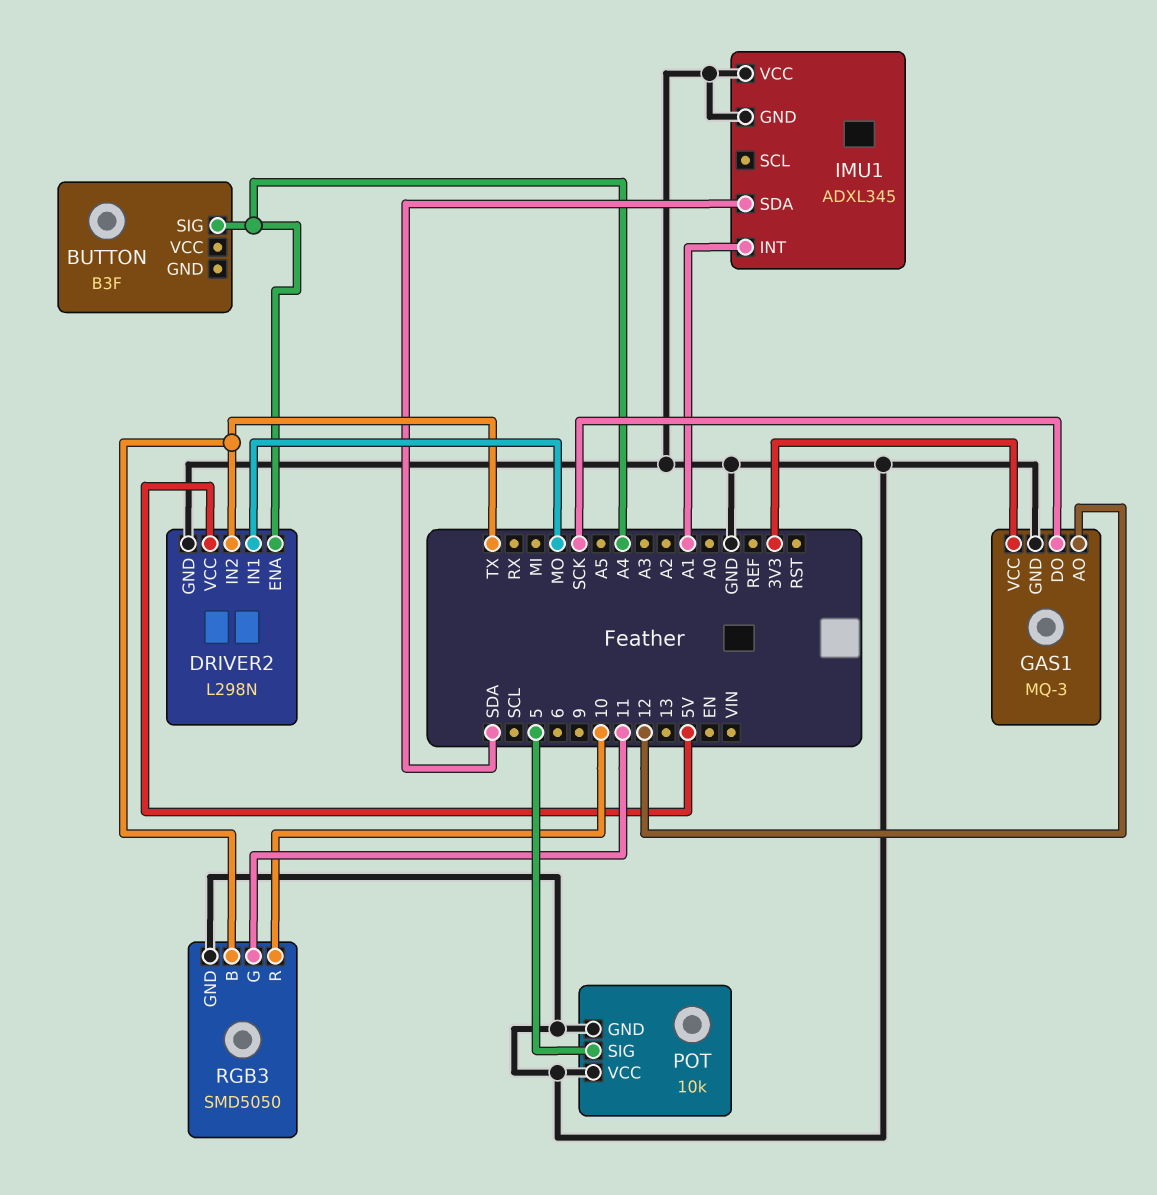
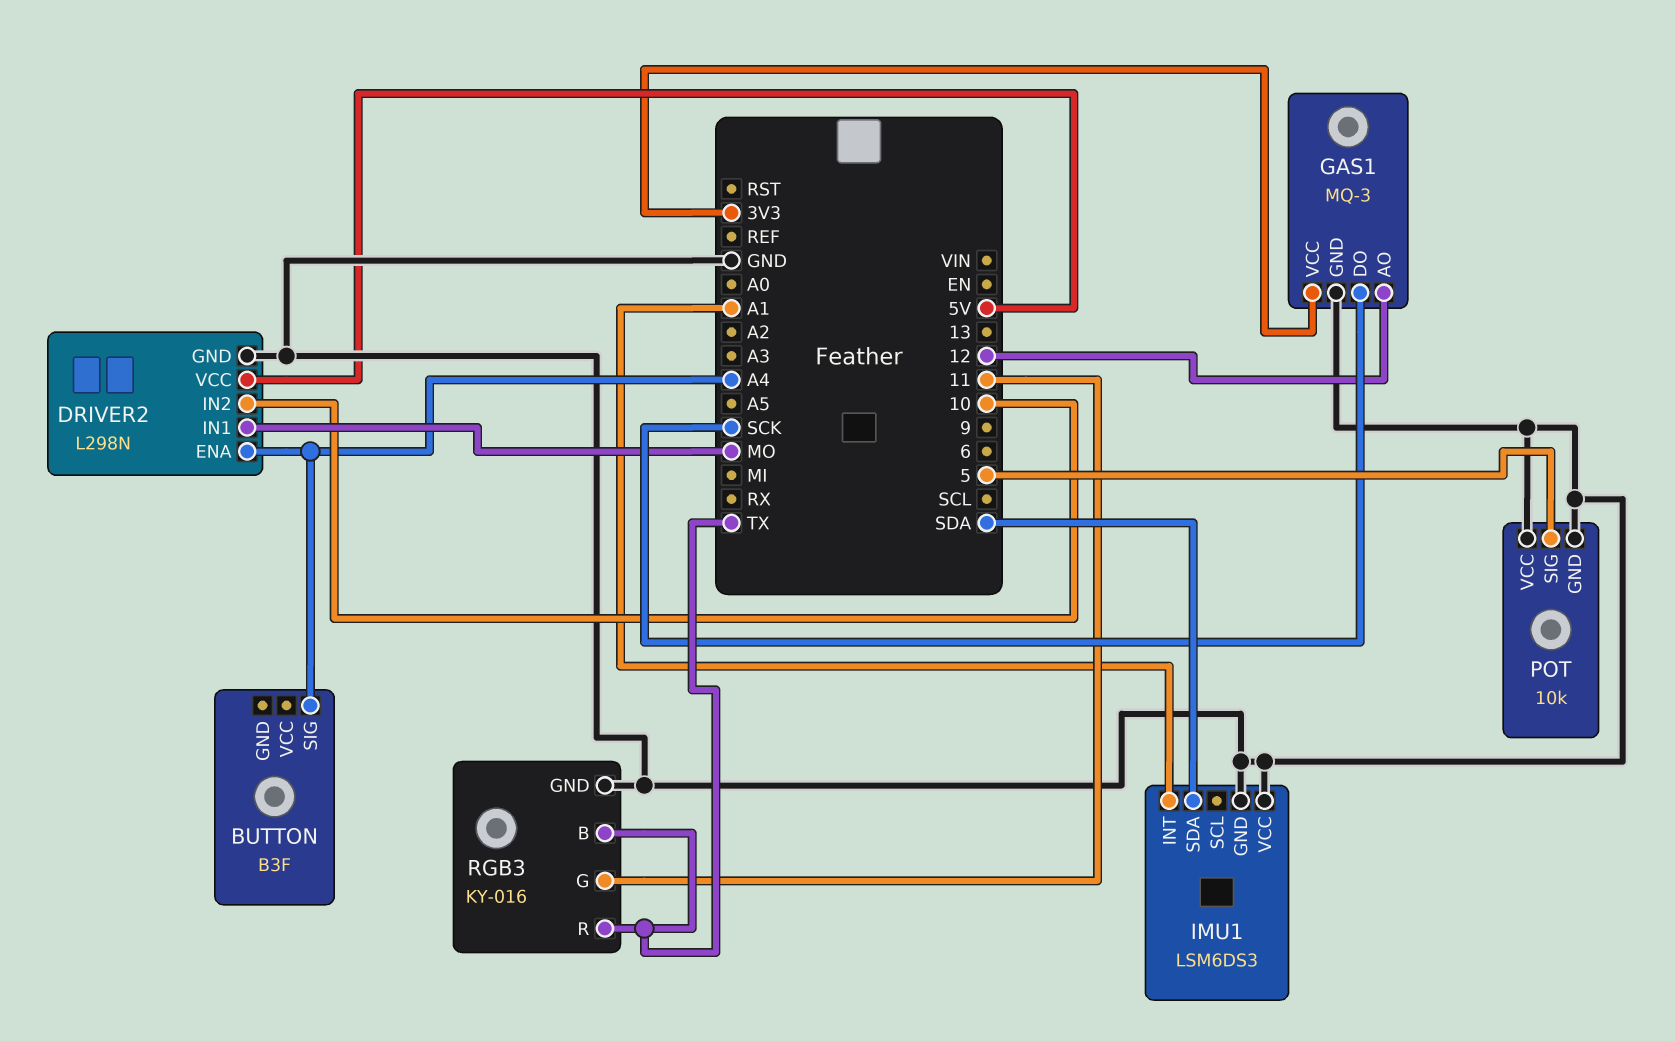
DRIVER2 pin IN2: TX -> 10
IMU1: ADXL345 -> LSM6DS3
RGB3: SMD5050 -> KY-016
RGB3 pin R: 10 -> TX

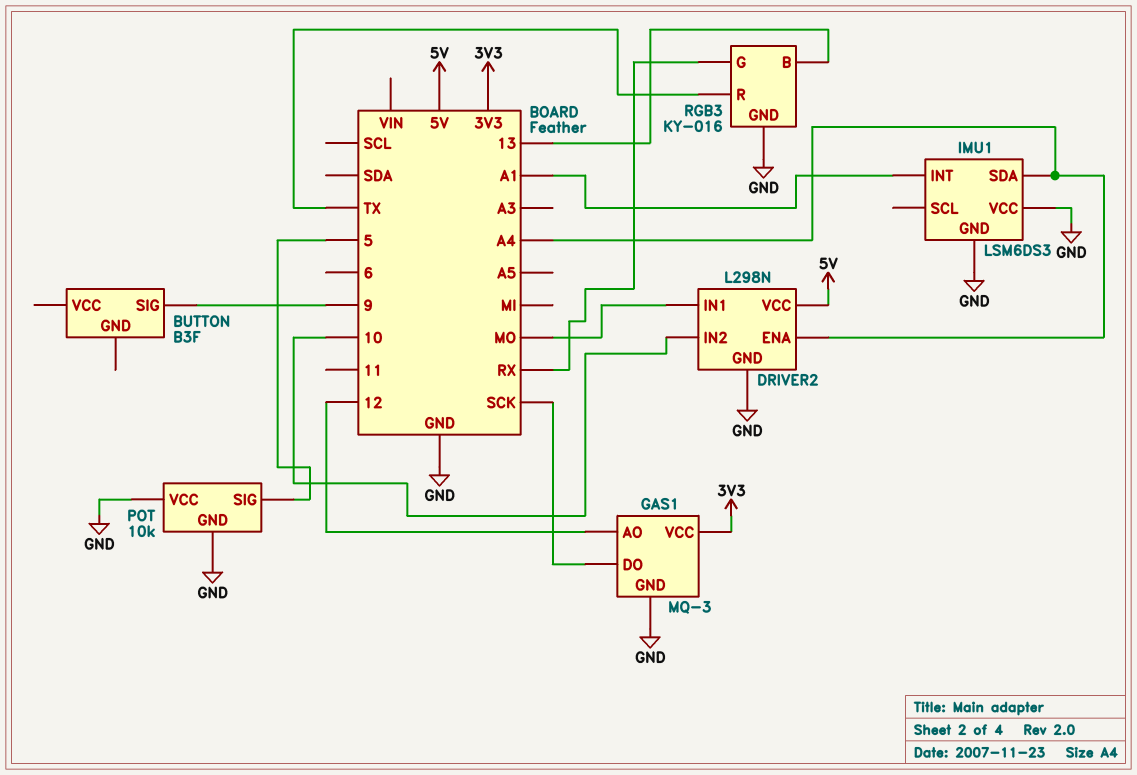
BUTTON pin SIG: A4 -> 9
IMU1 pin SDA: SDA -> A4
RGB3 pin B: TX -> 13
RGB3 pin G: 11 -> RX

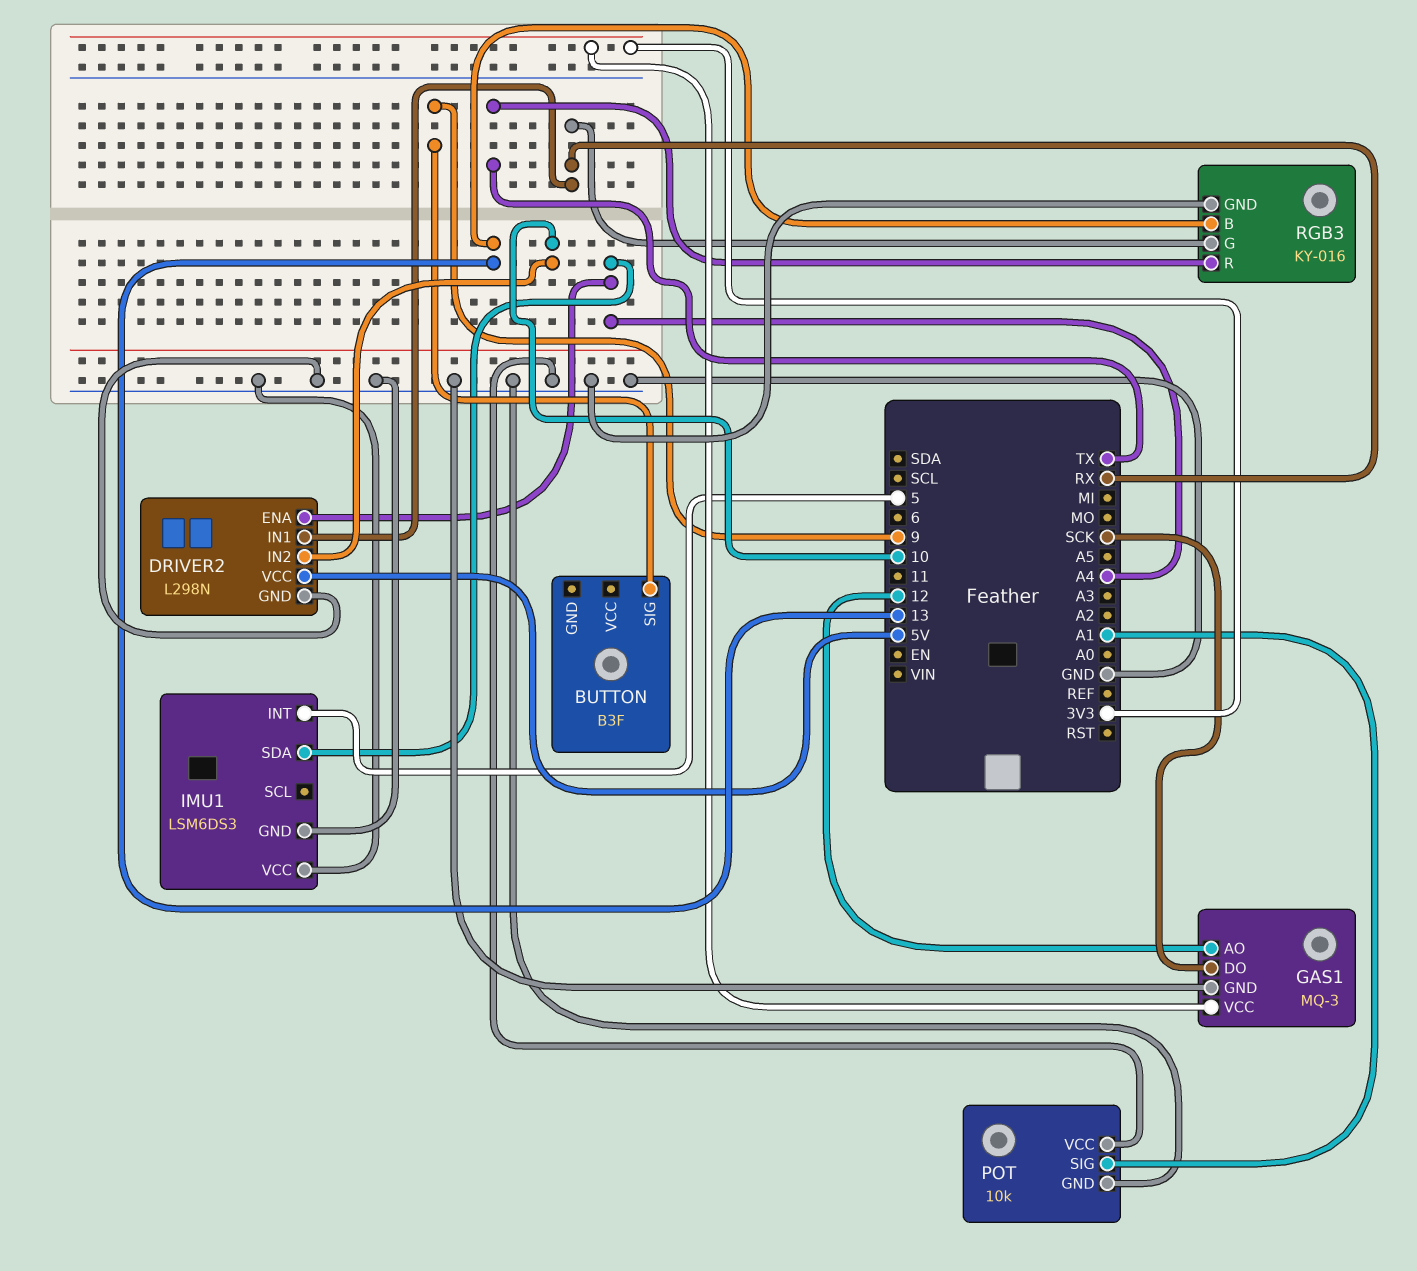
DRIVER2 pin IN1: MO -> RX
IMU1 pin INT: A1 -> 5
POT pin SIG: 5 -> A1

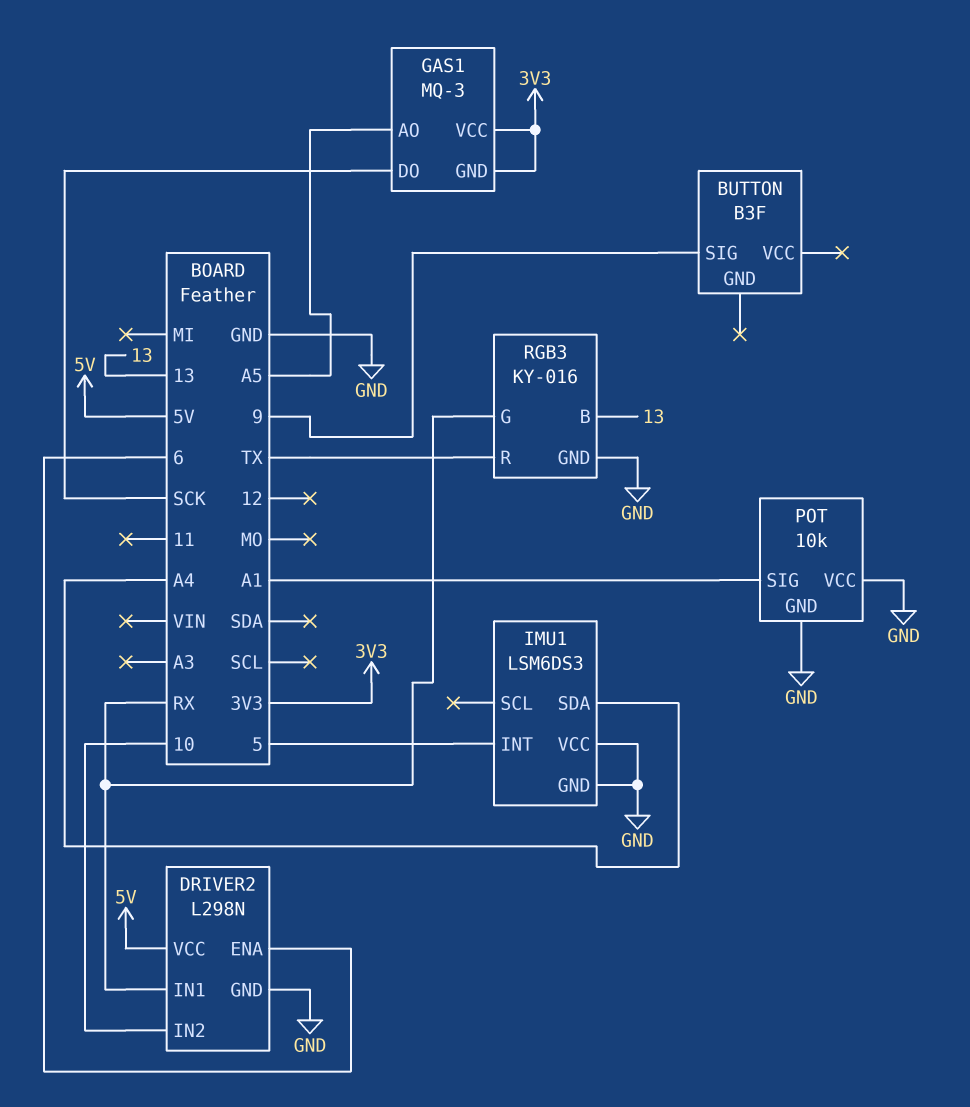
DRIVER2 pin ENA: A4 -> 6
GAS1 pin AO: 12 -> A5
GAS1 pin GND: GND -> 3V3

